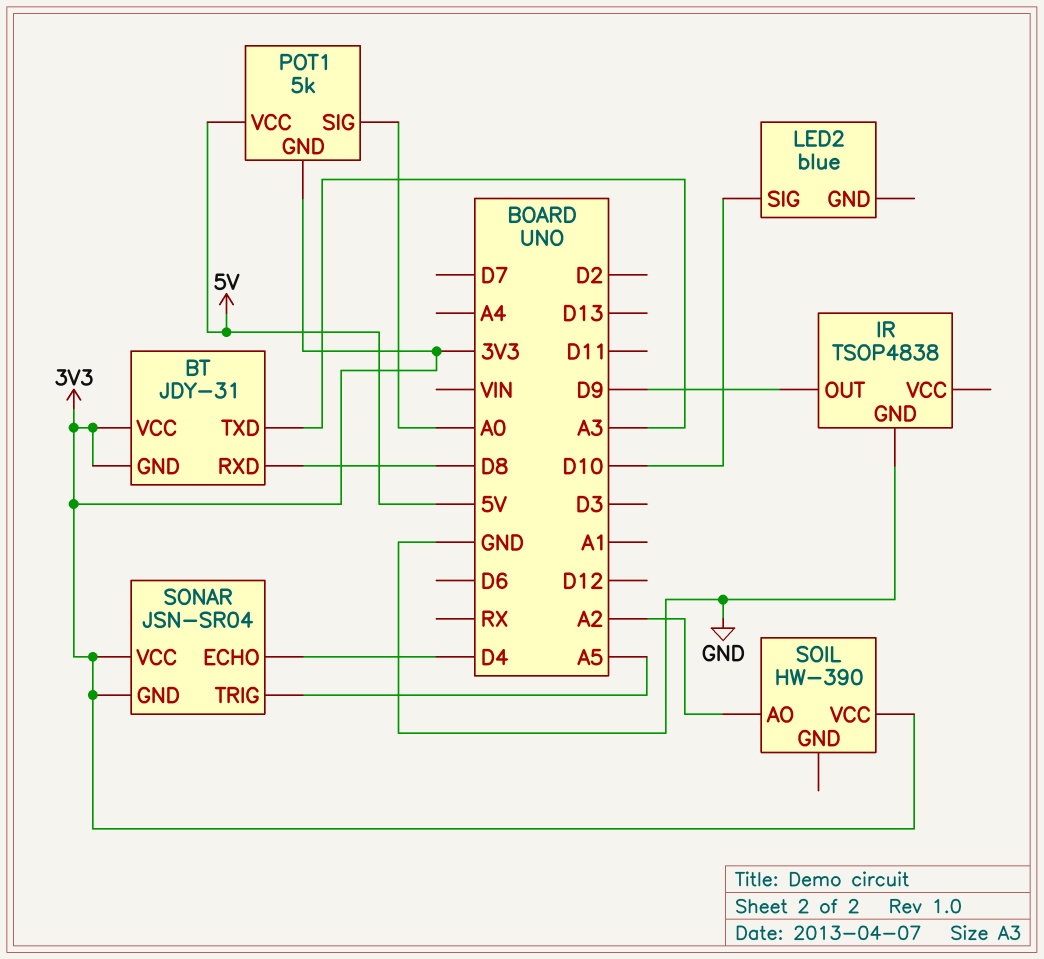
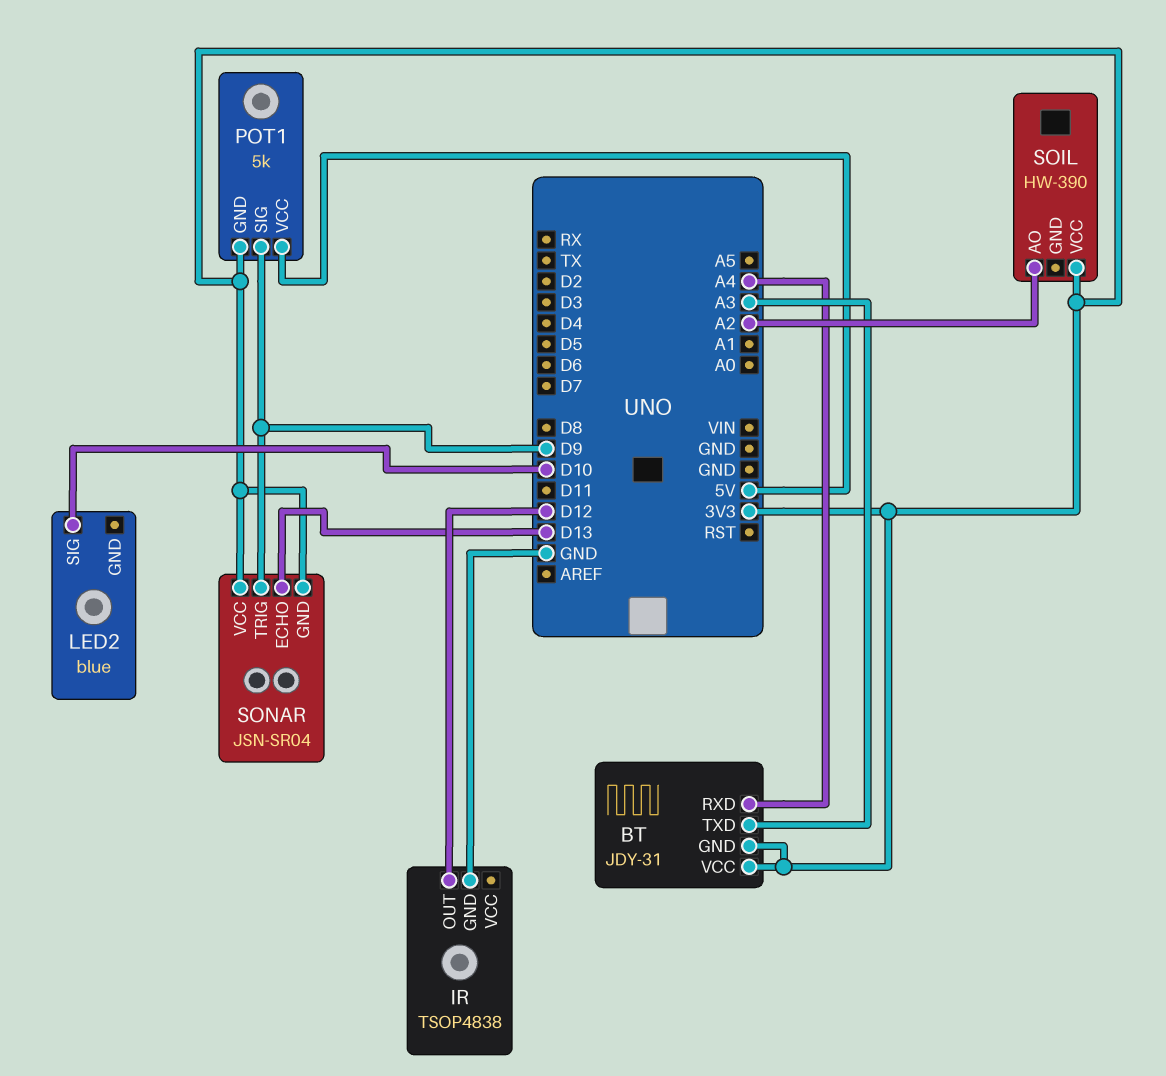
BT pin RXD: D8 -> A4
IR pin OUT: D9 -> D12
POT1 pin SIG: A0 -> D9
SONAR pin ECHO: D4 -> D13
SONAR pin TRIG: A5 -> D9

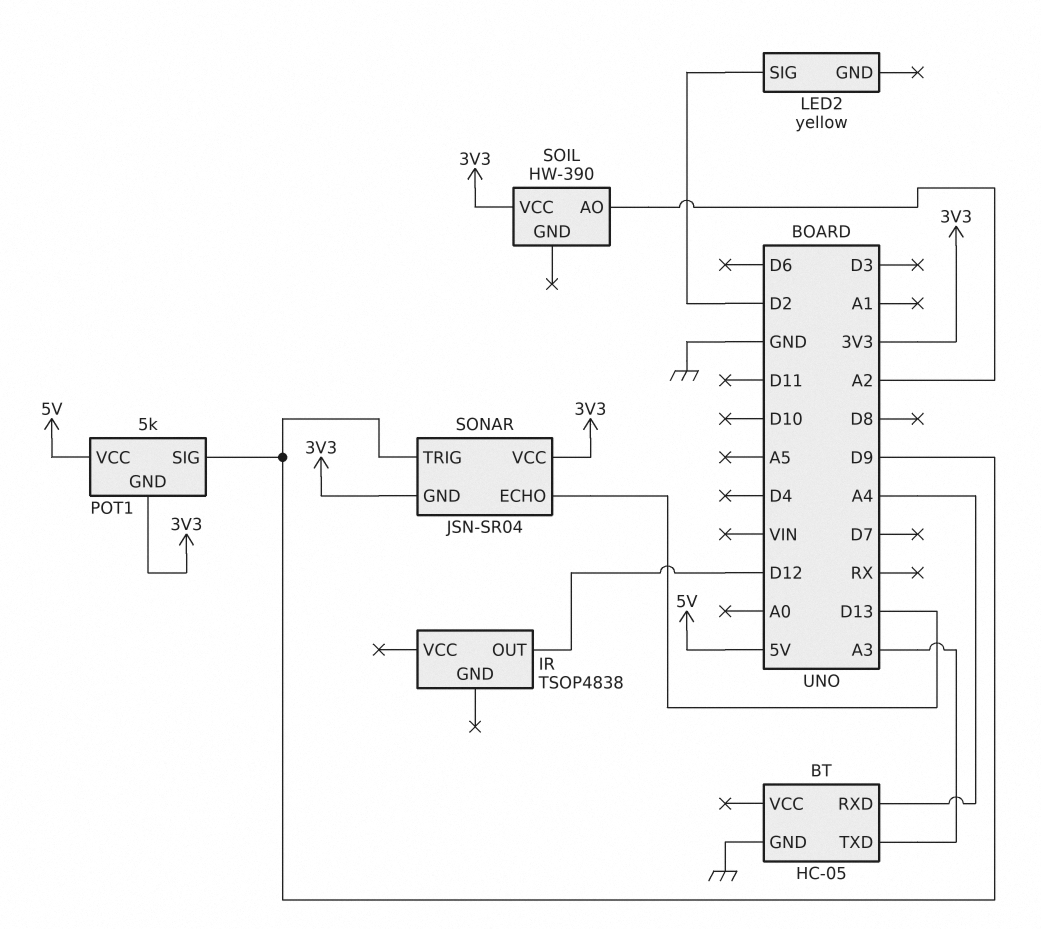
BT: JDY-31 -> HC-05
BT pin GND: 3V3 -> GND
BT pin VCC: 3V3 -> none
IR pin GND: GND -> none
LED2: blue -> yellow
LED2 pin SIG: D10 -> D2

